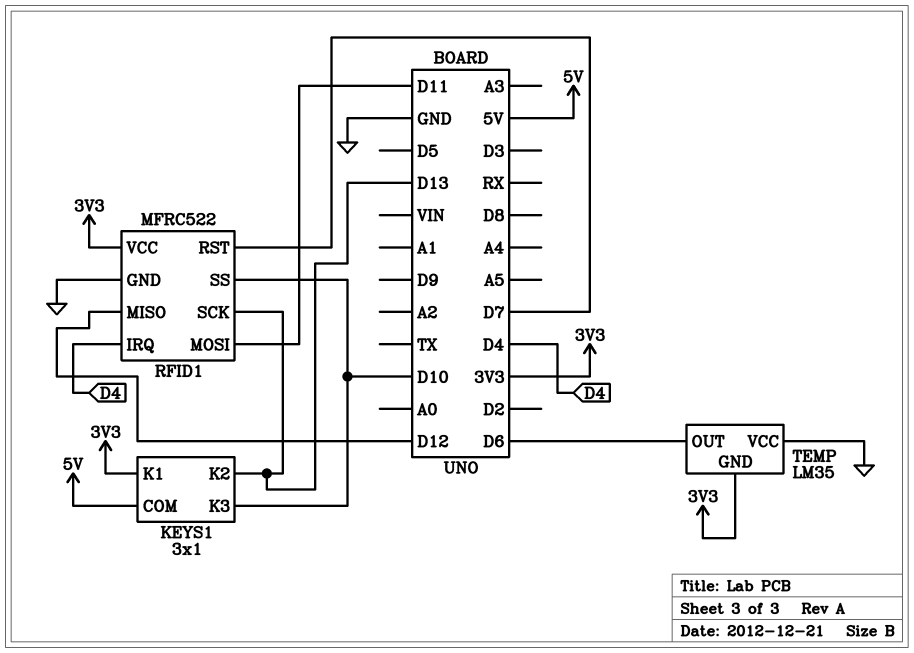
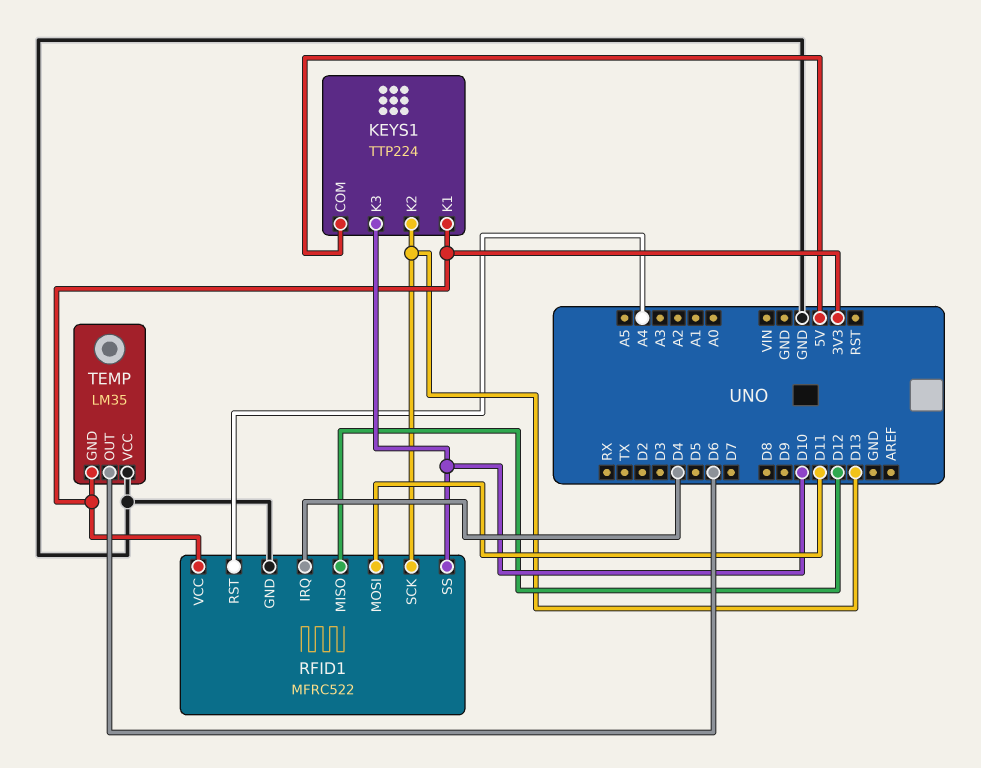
KEYS1: 3x1 -> TTP224
RFID1 pin RST: D7 -> A4

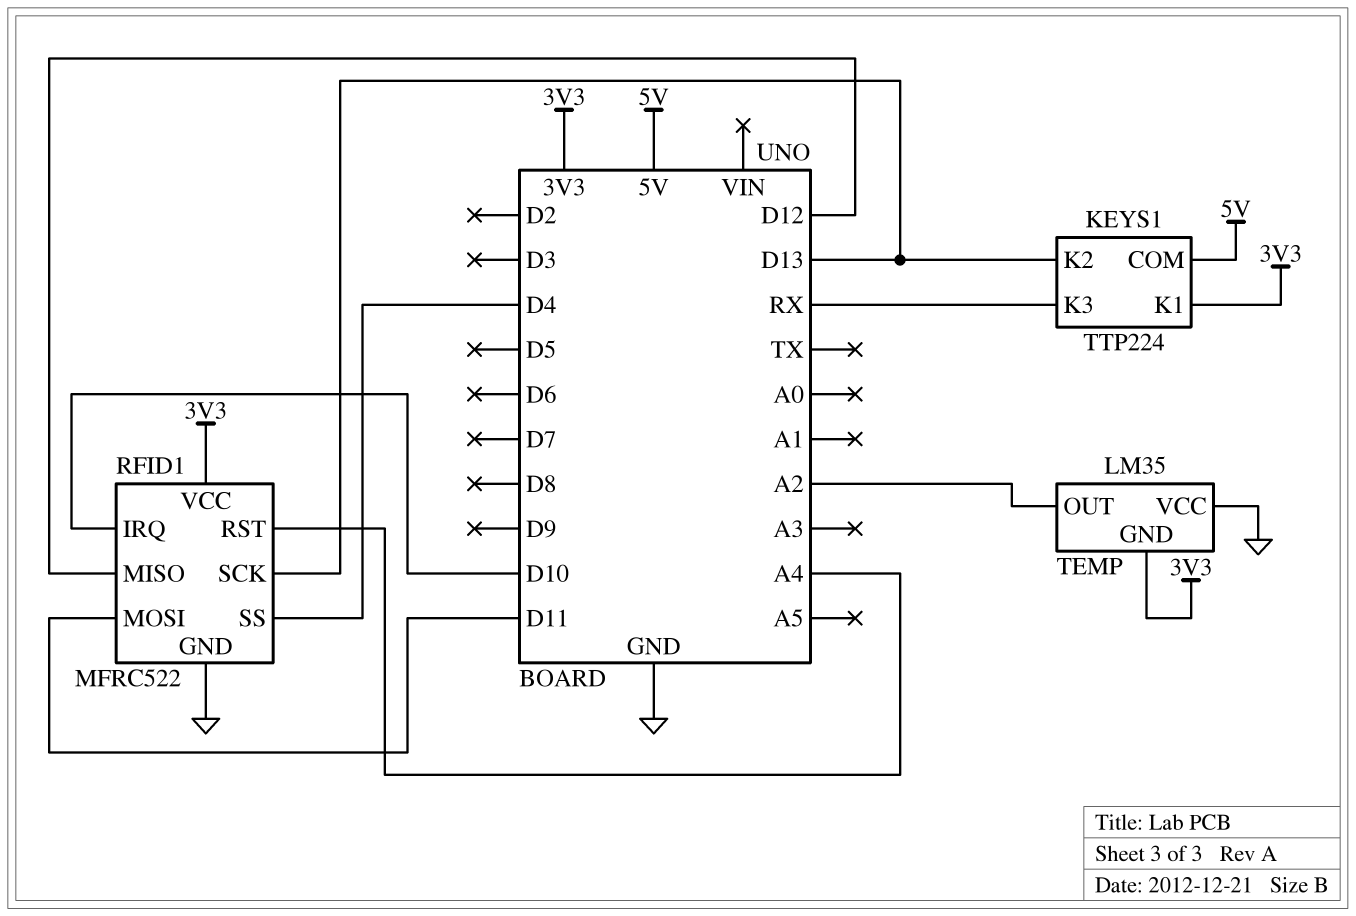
KEYS1 pin K3: D10 -> RX
RFID1 pin IRQ: D4 -> D10
RFID1 pin SS: D10 -> D4
TEMP pin OUT: D6 -> A2

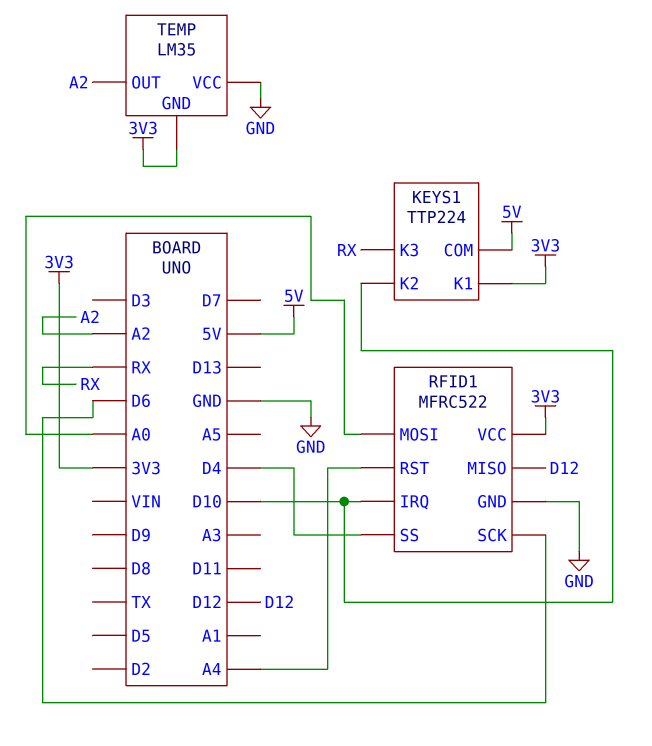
KEYS1 pin K2: D13 -> D10
RFID1 pin MOSI: D11 -> A0
RFID1 pin SCK: D13 -> D6

